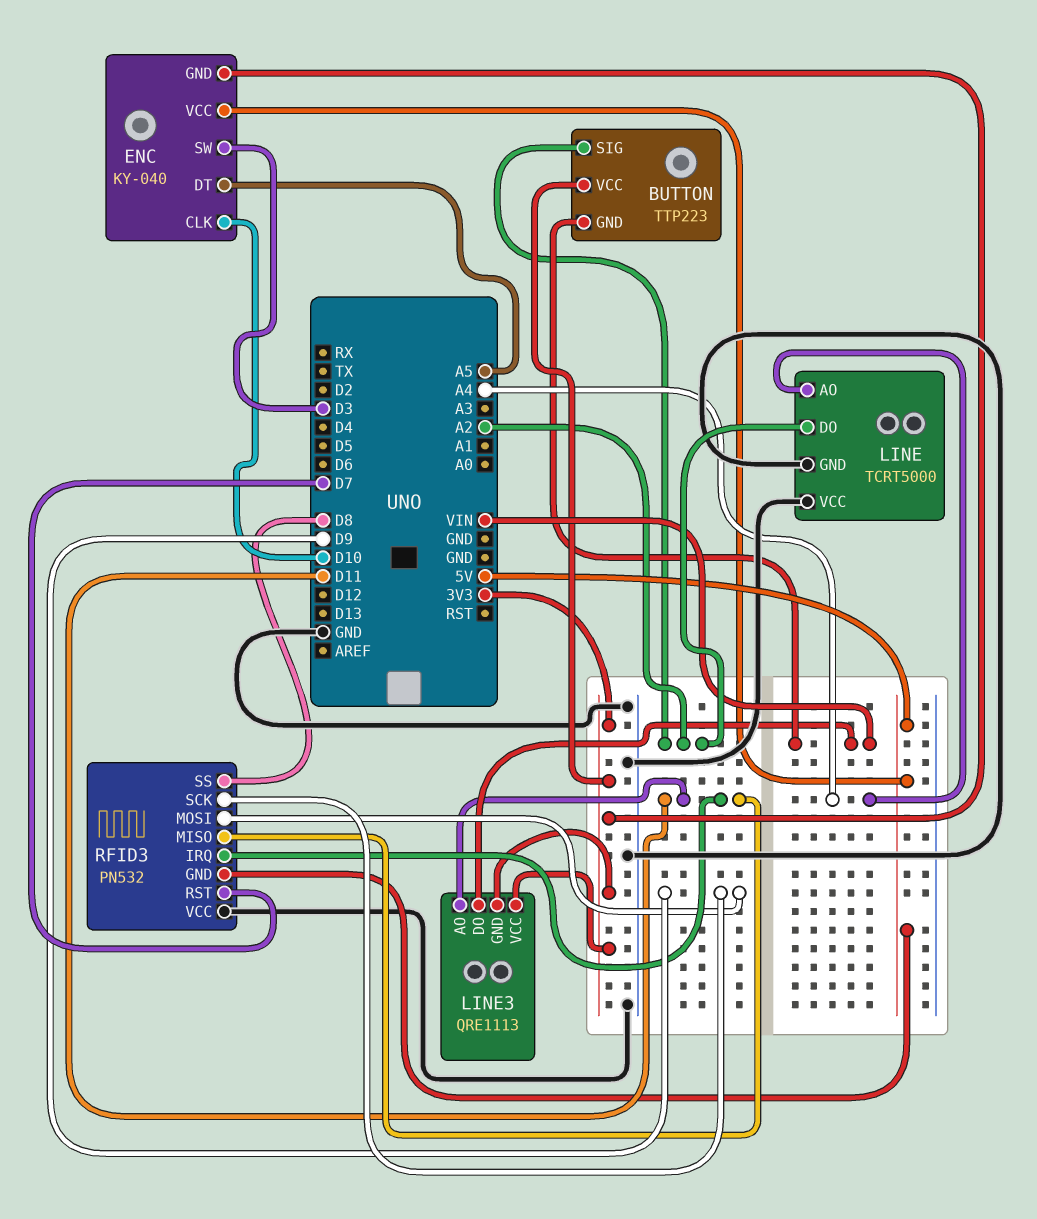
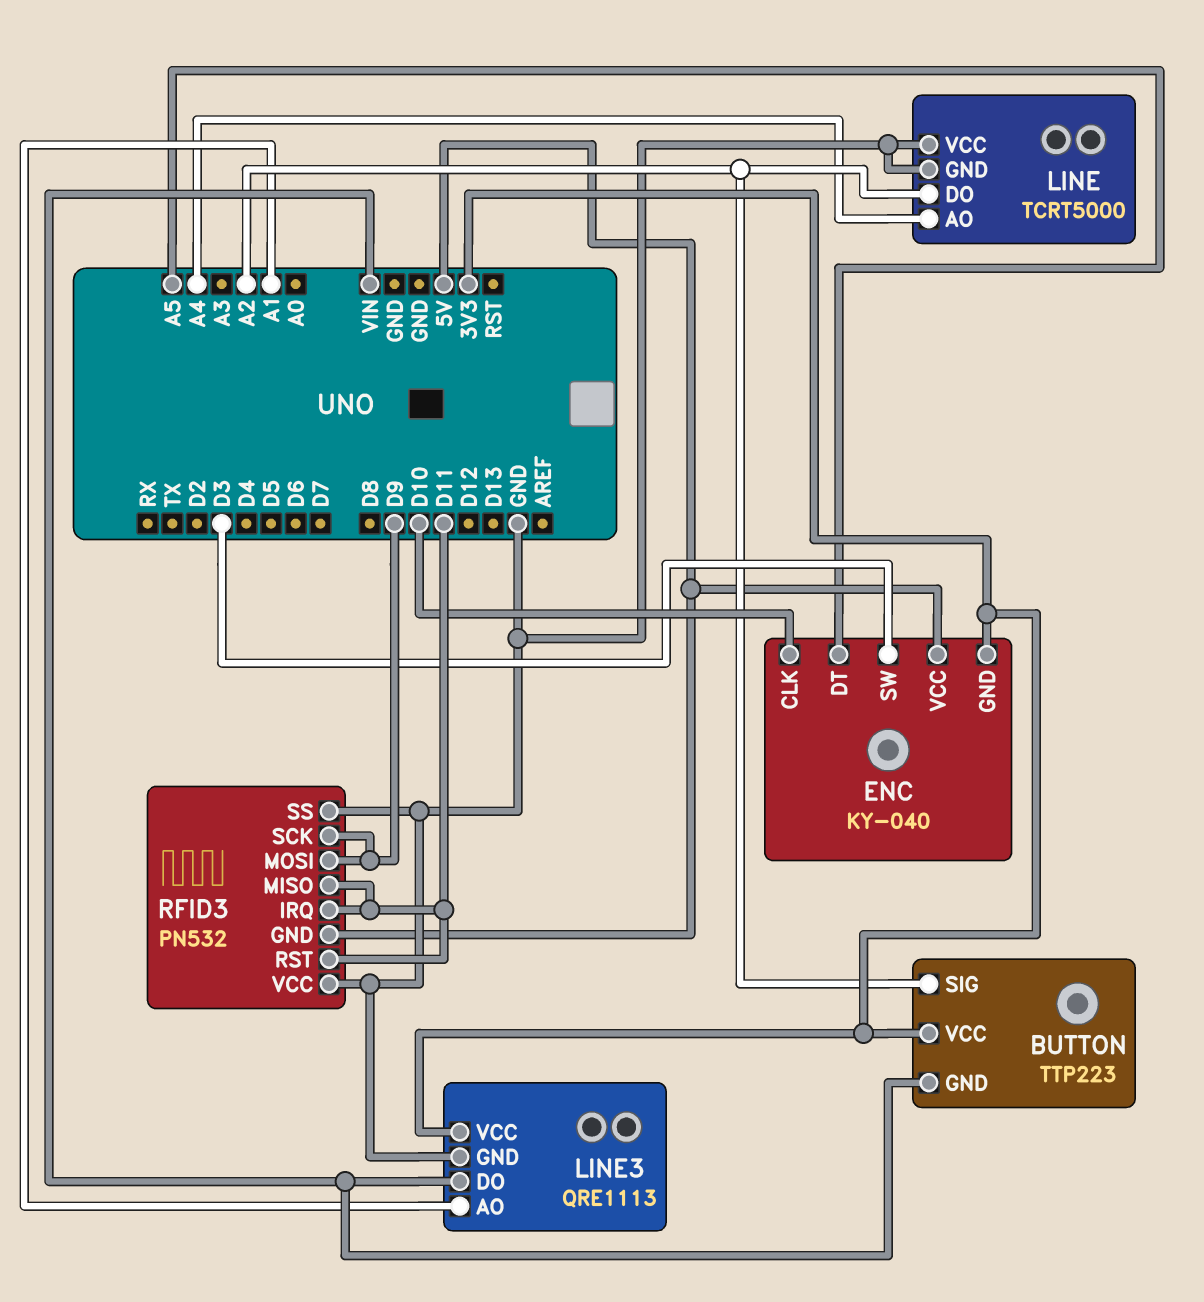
LINE3 pin AO: D11 -> A1
LINE3 pin GND: 3V3 -> GND
RFID3 pin RST: D7 -> D11
RFID3 pin SS: D8 -> GND

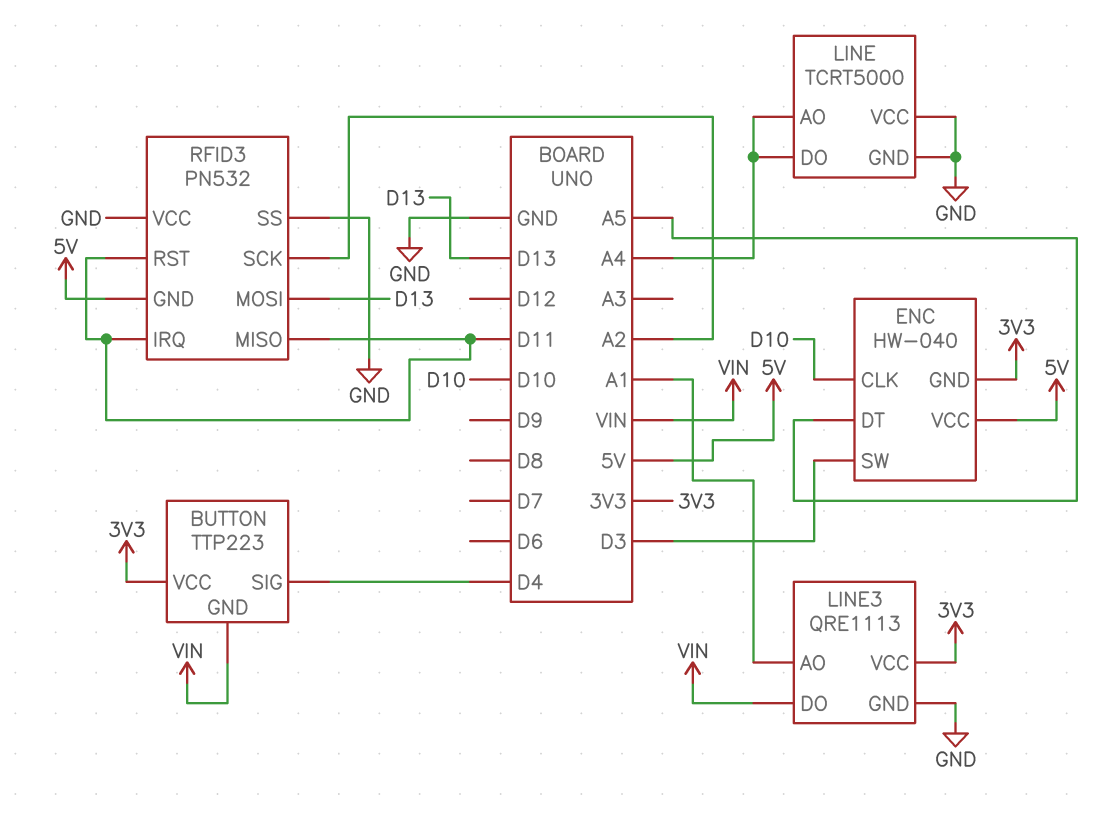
BUTTON pin SIG: A2 -> D4
ENC: KY-040 -> HW-040
LINE pin DO: A2 -> A4
RFID3 pin MOSI: D9 -> D13
RFID3 pin SCK: D9 -> A2

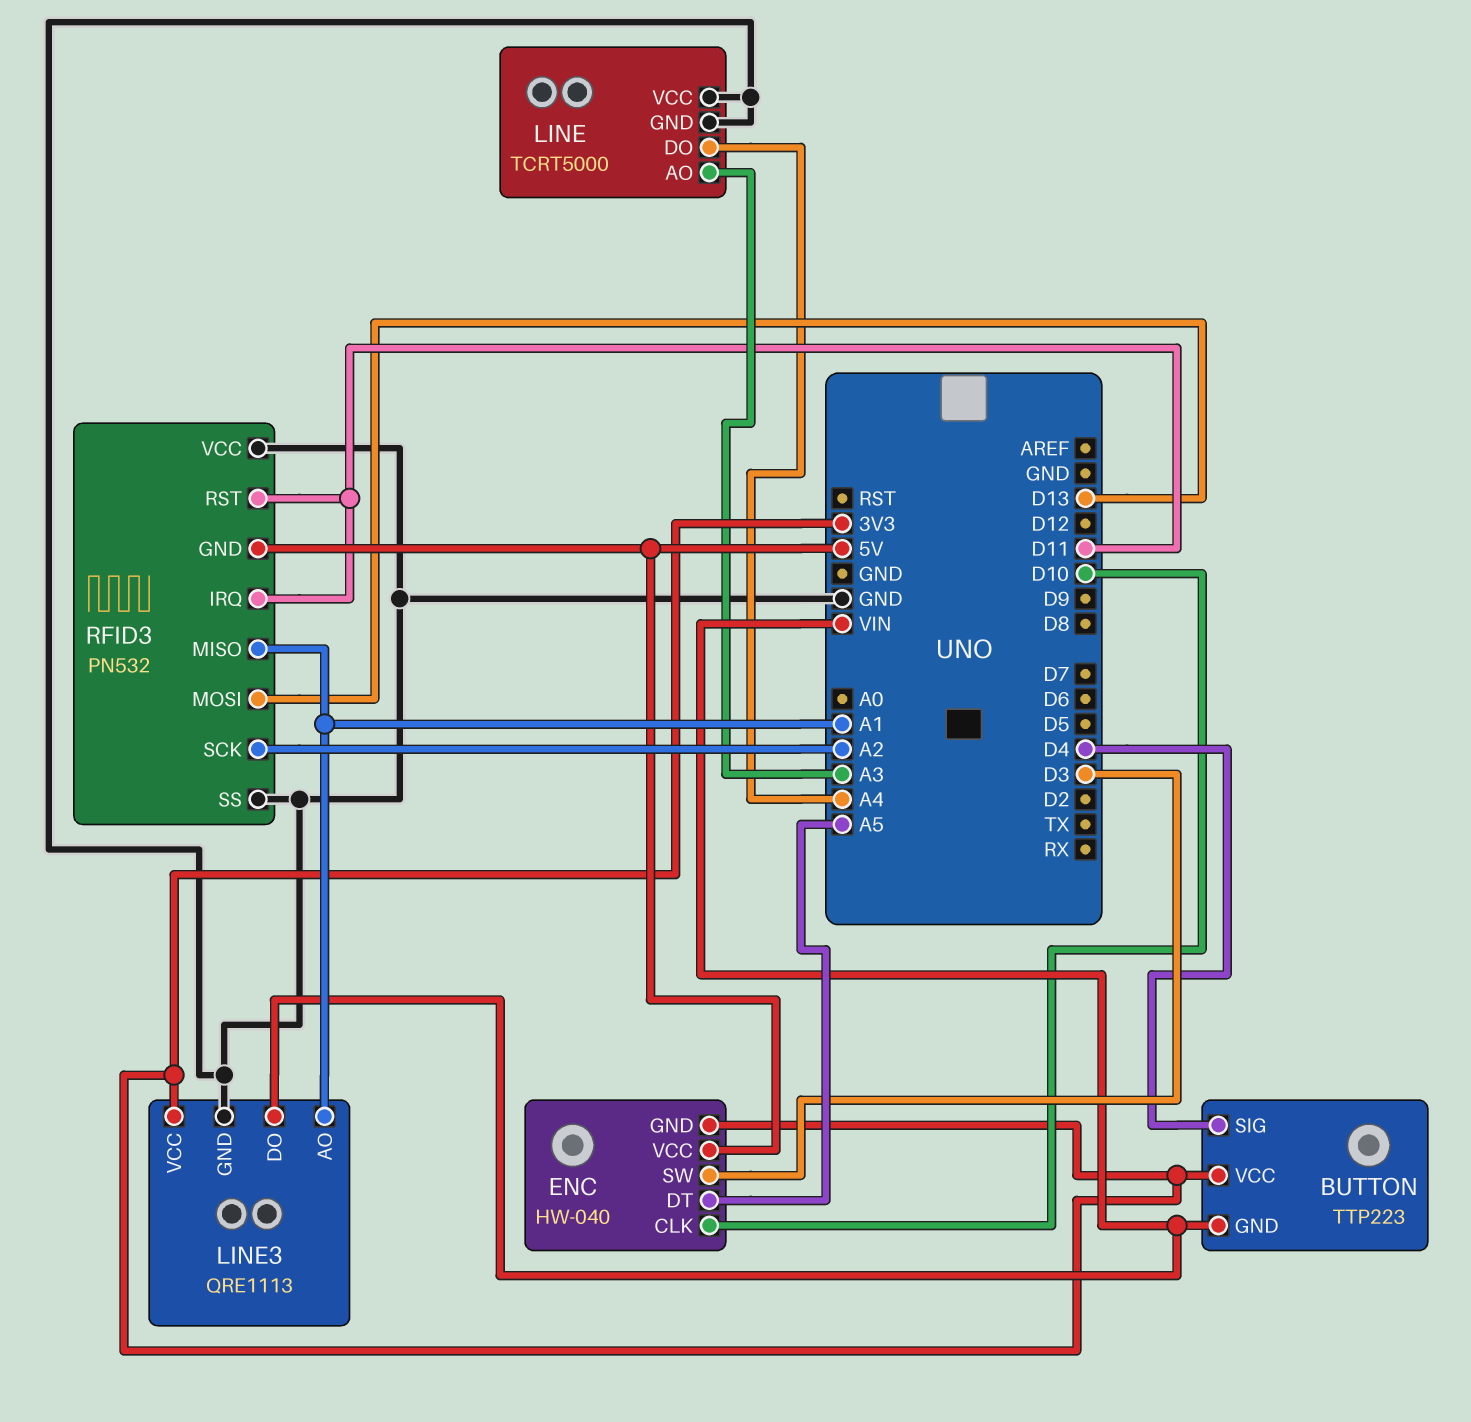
LINE pin AO: A4 -> A3
RFID3 pin MISO: D11 -> A1

